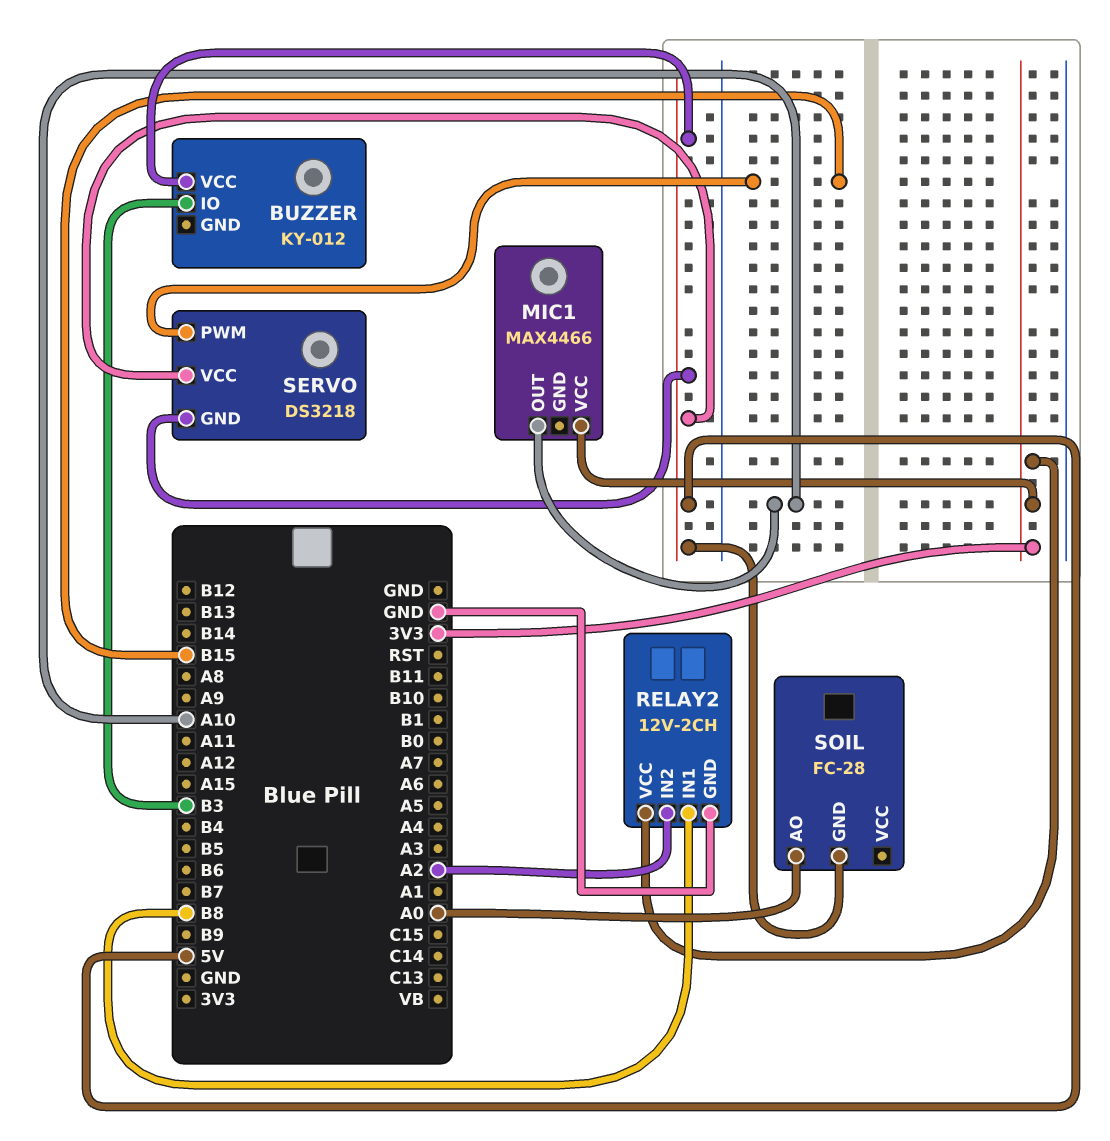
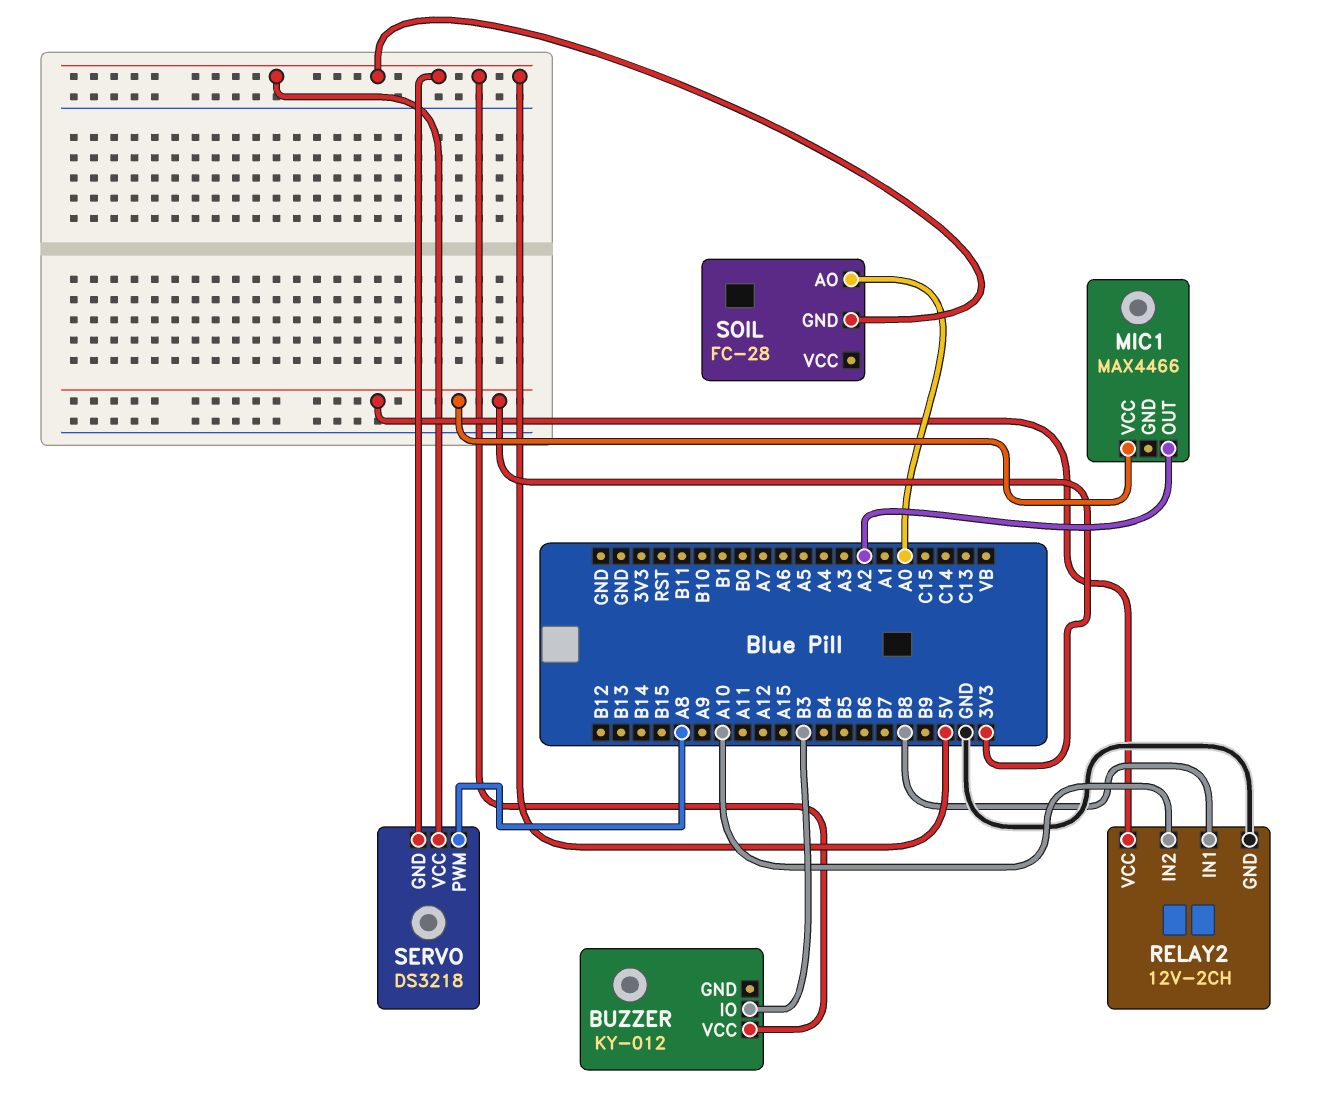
MIC1 pin OUT: A10 -> A2
RELAY2 pin IN2: A2 -> A10
SERVO pin PWM: B15 -> A8

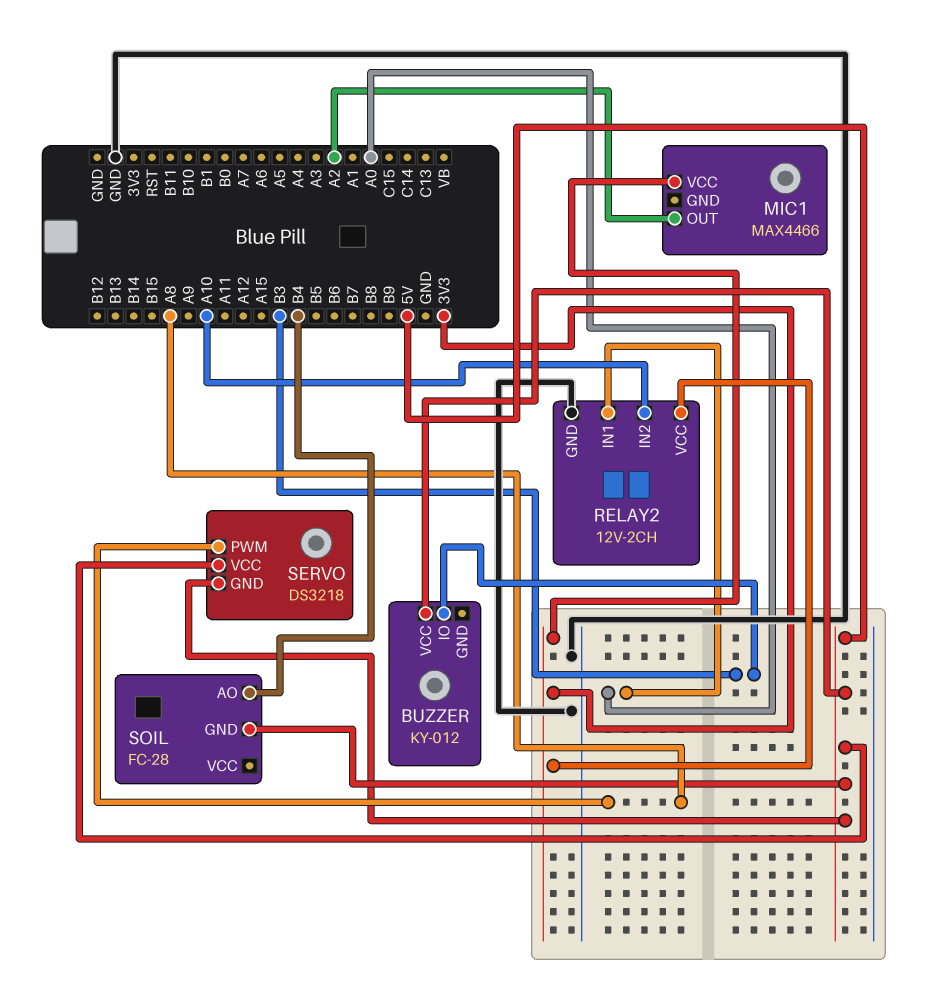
RELAY2 pin IN1: B8 -> A0
SOIL pin AO: A0 -> B4

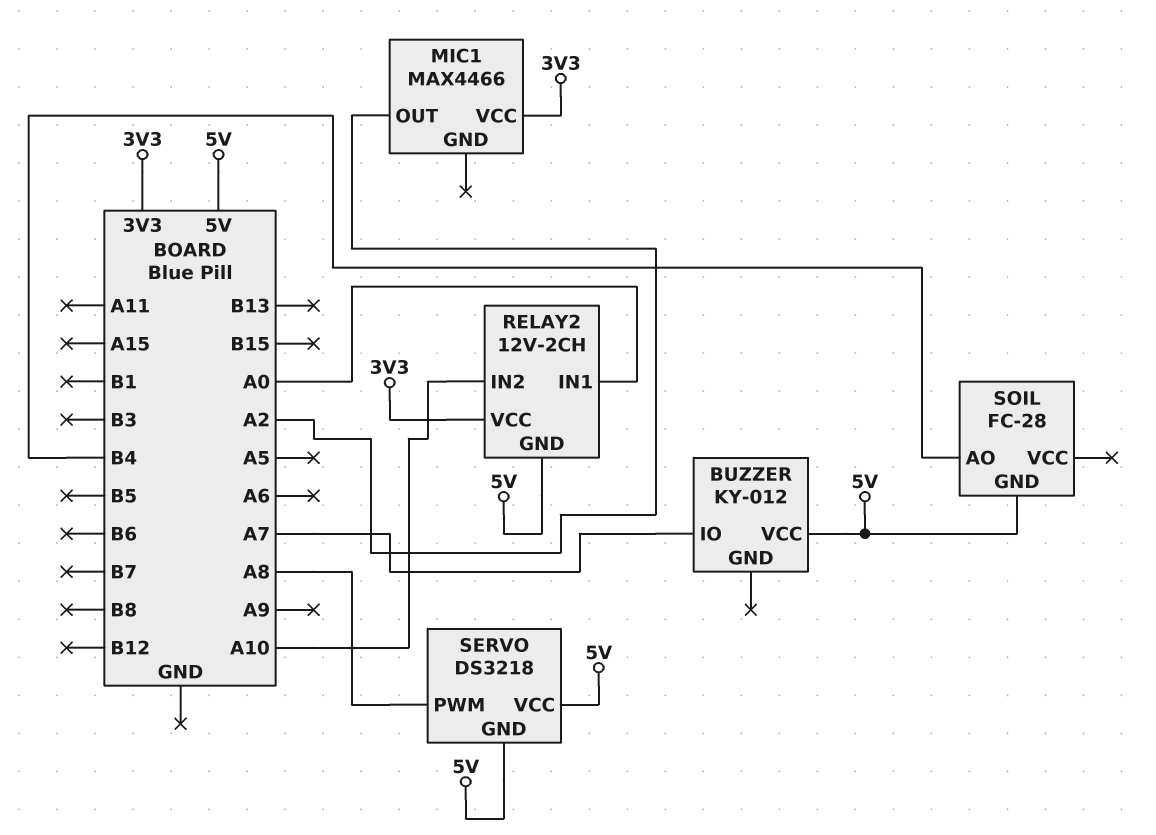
BUZZER pin IO: B3 -> A7
RELAY2 pin GND: GND -> 5V

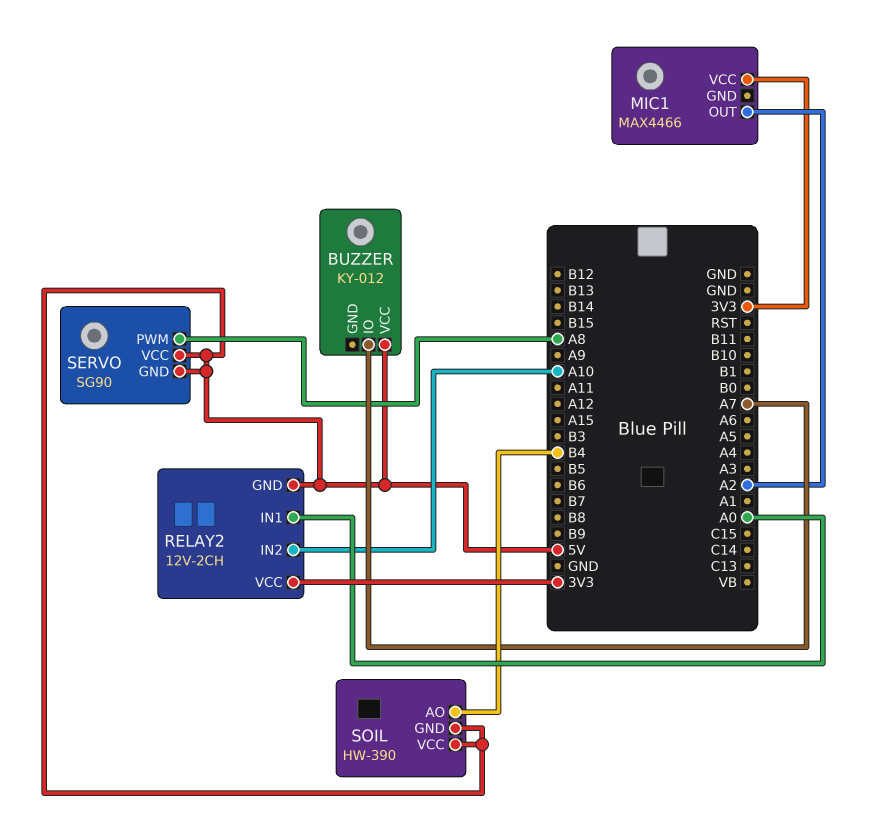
SERVO: DS3218 -> SG90
SOIL: FC-28 -> HW-390
SOIL pin VCC: none -> 5V

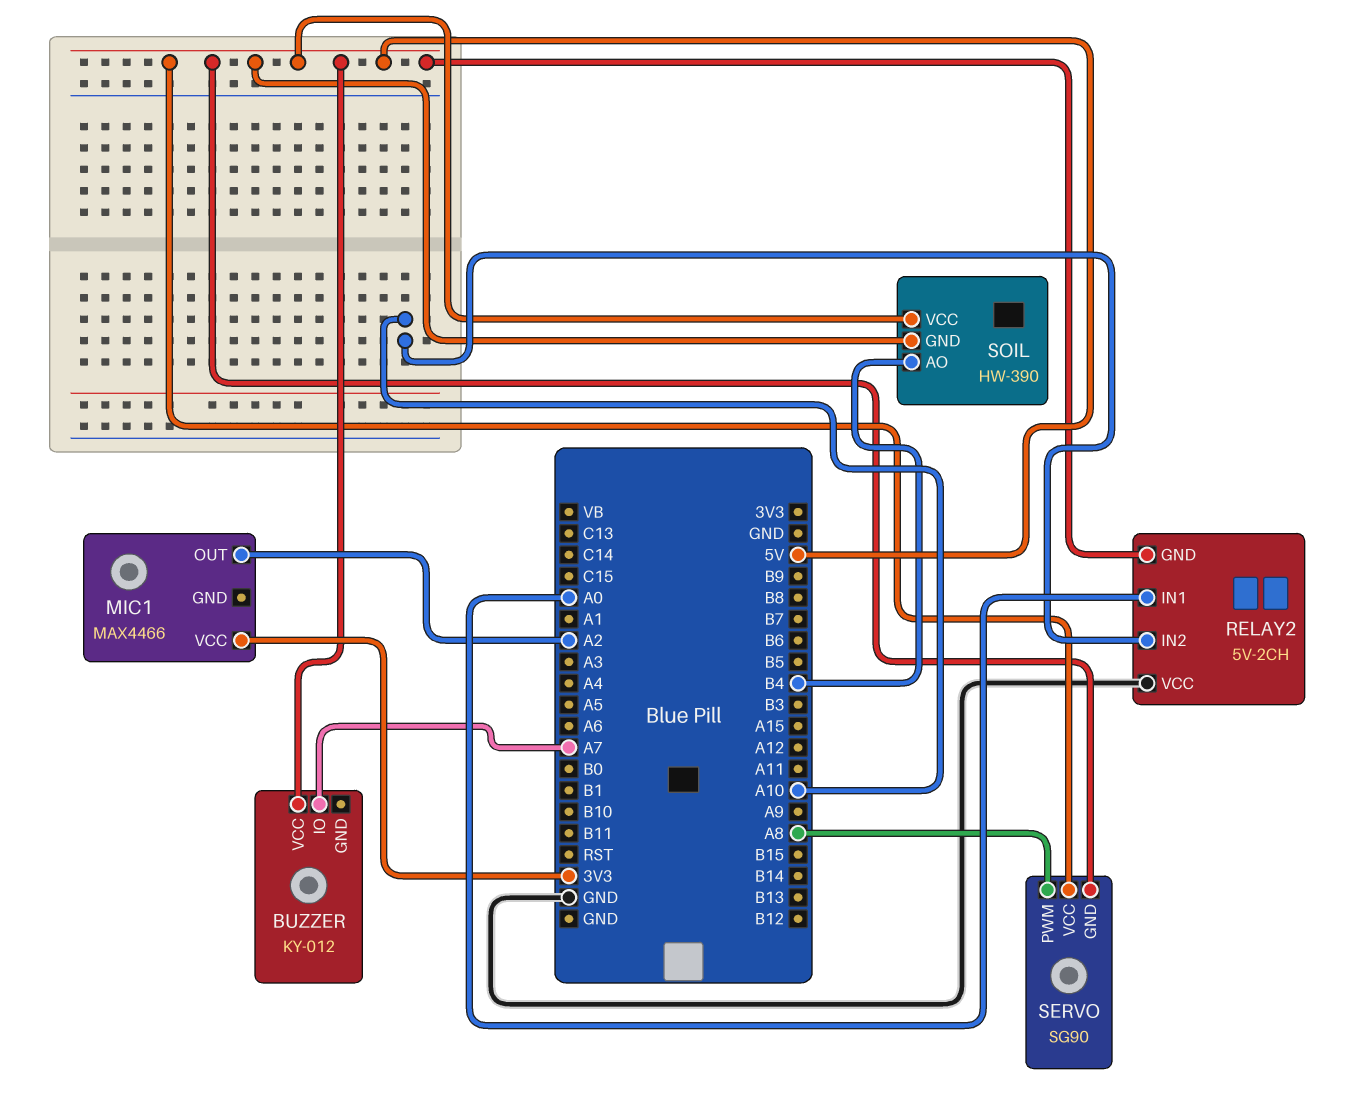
RELAY2: 12V-2CH -> 5V-2CH
RELAY2 pin VCC: 3V3 -> GND

